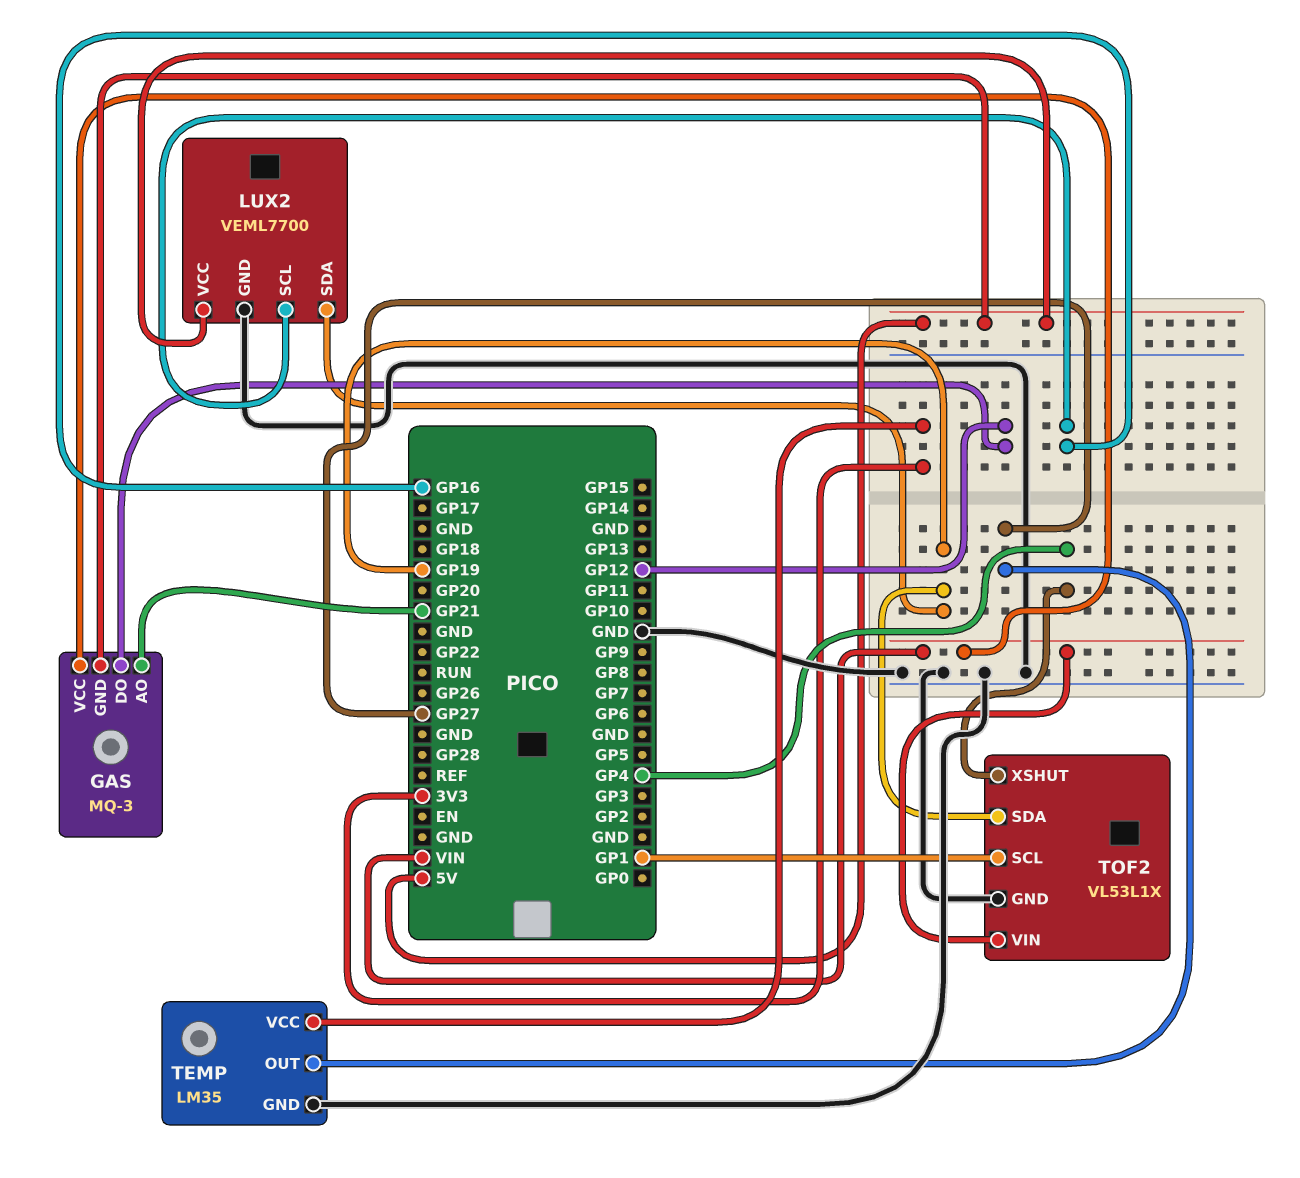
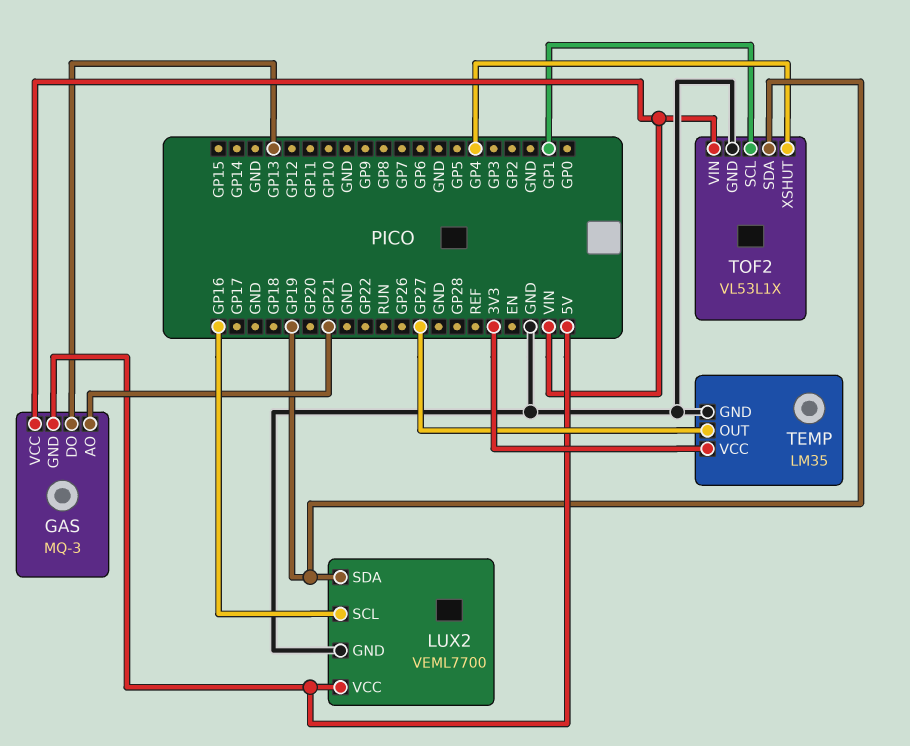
GAS pin DO: GP12 -> GP13

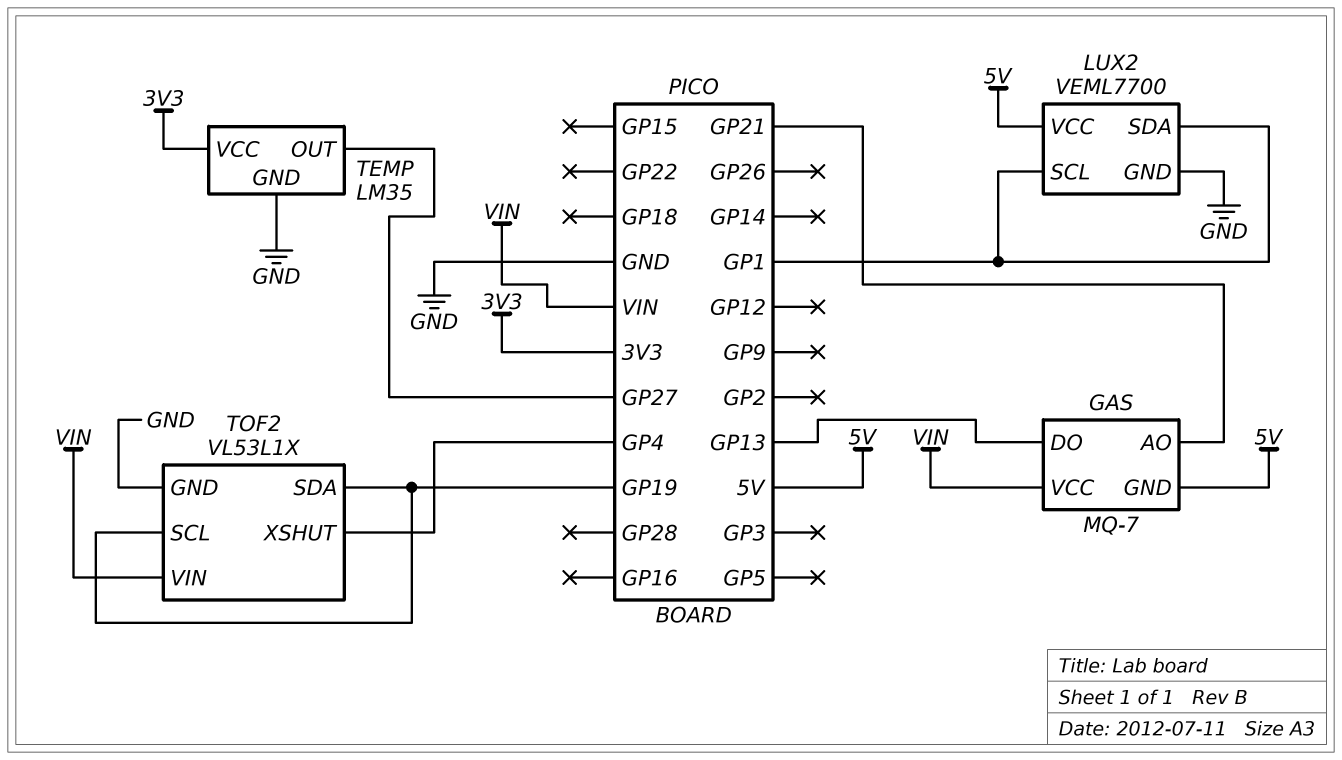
GAS: MQ-3 -> MQ-7
LUX2 pin SCL: GP16 -> GP1
LUX2 pin SDA: GP19 -> GP1
TOF2 pin SCL: GP1 -> GP19

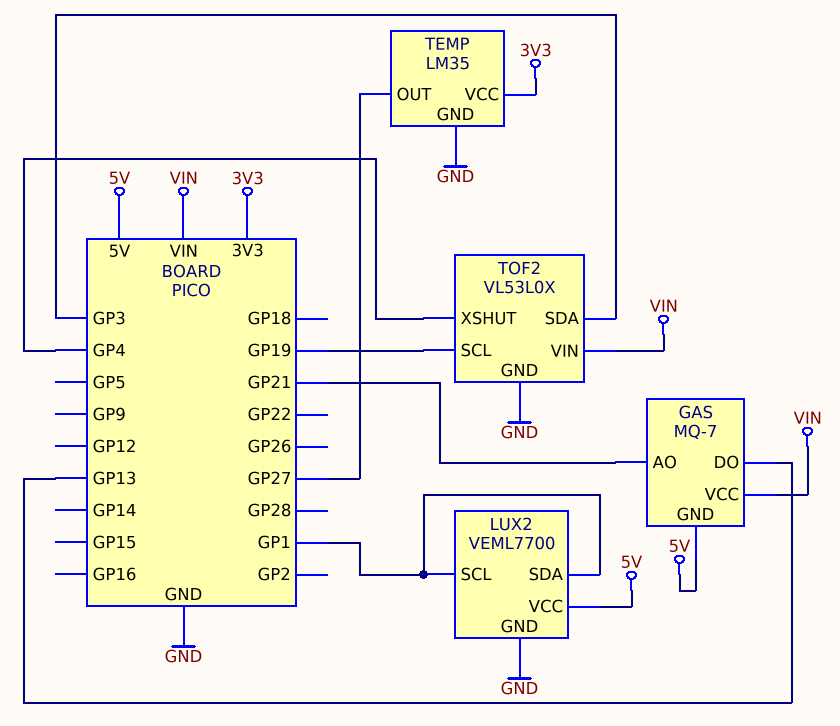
TOF2: VL53L1X -> VL53L0X
TOF2 pin SDA: GP19 -> GP3

